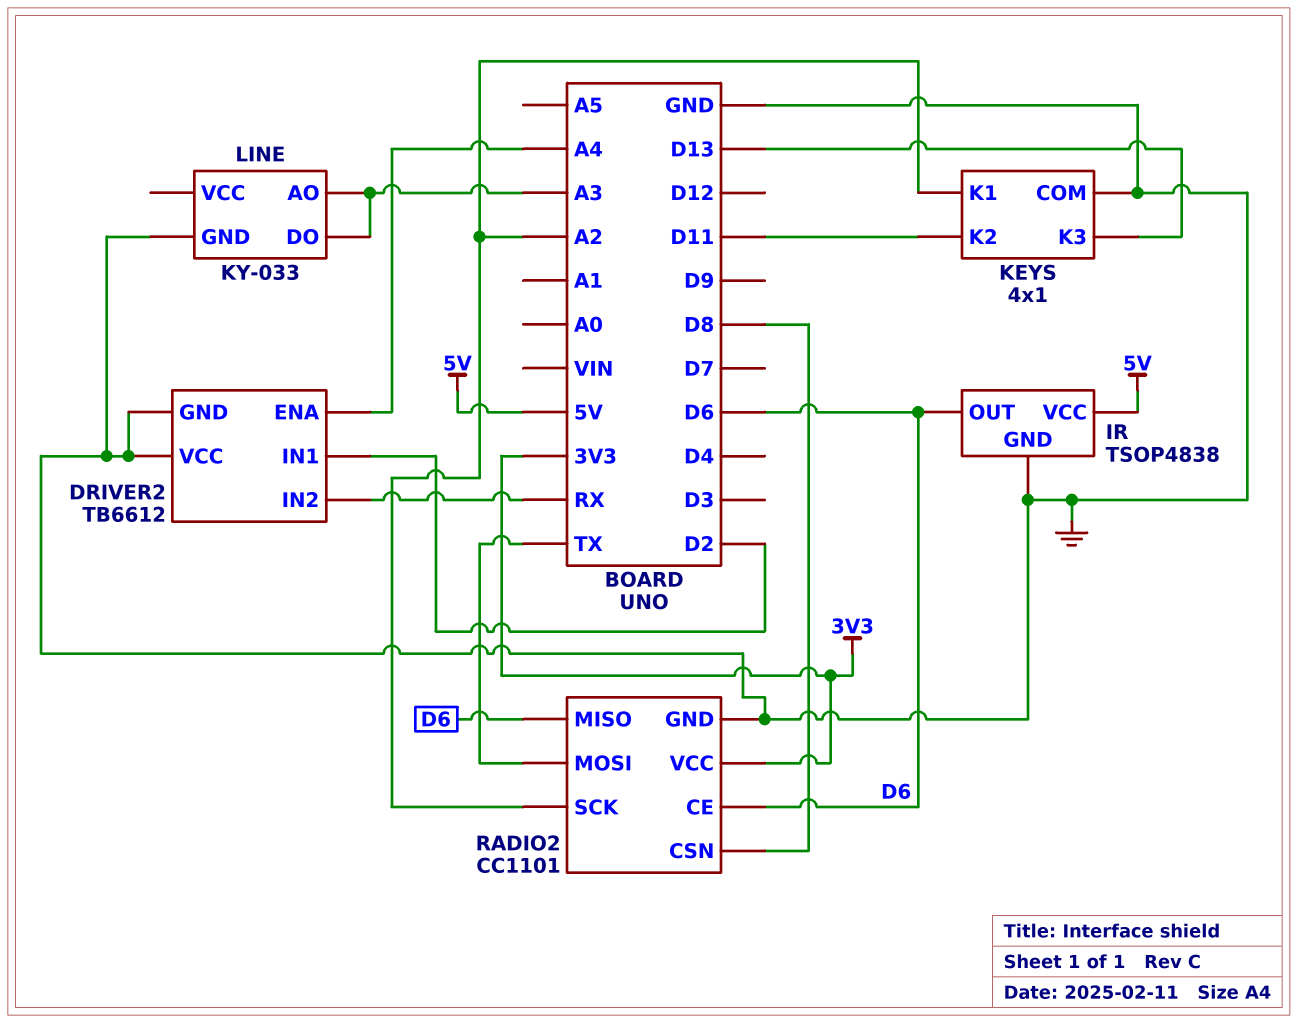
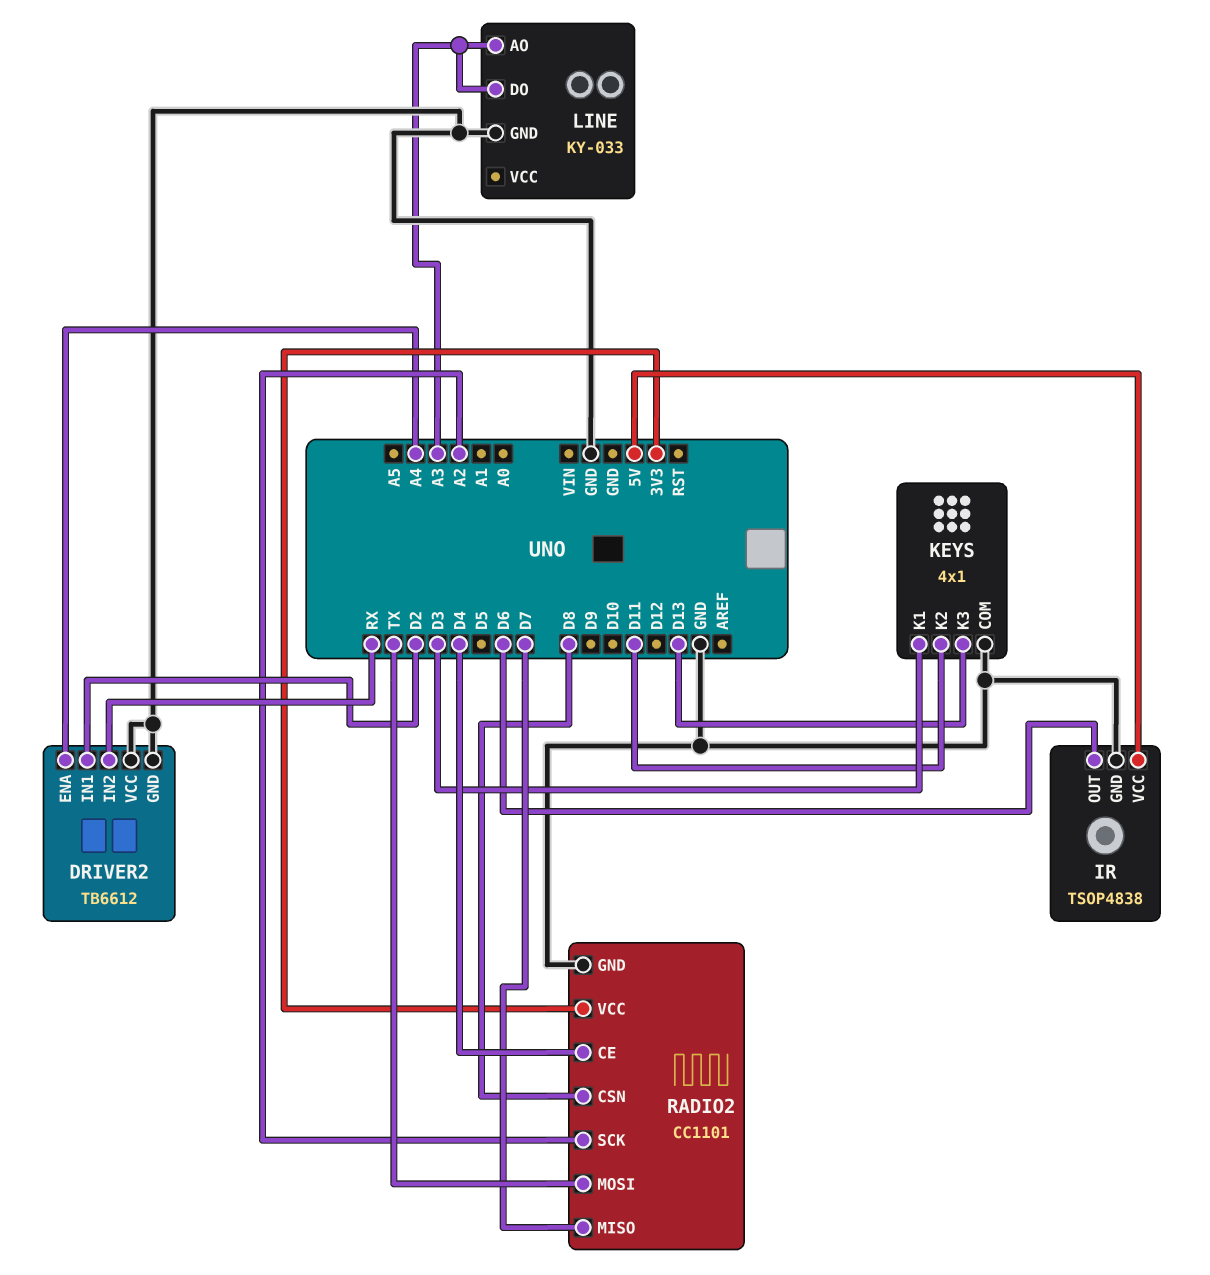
KEYS pin K1: A2 -> D3
RADIO2 pin CE: D6 -> D4
RADIO2 pin MISO: D6 -> D7

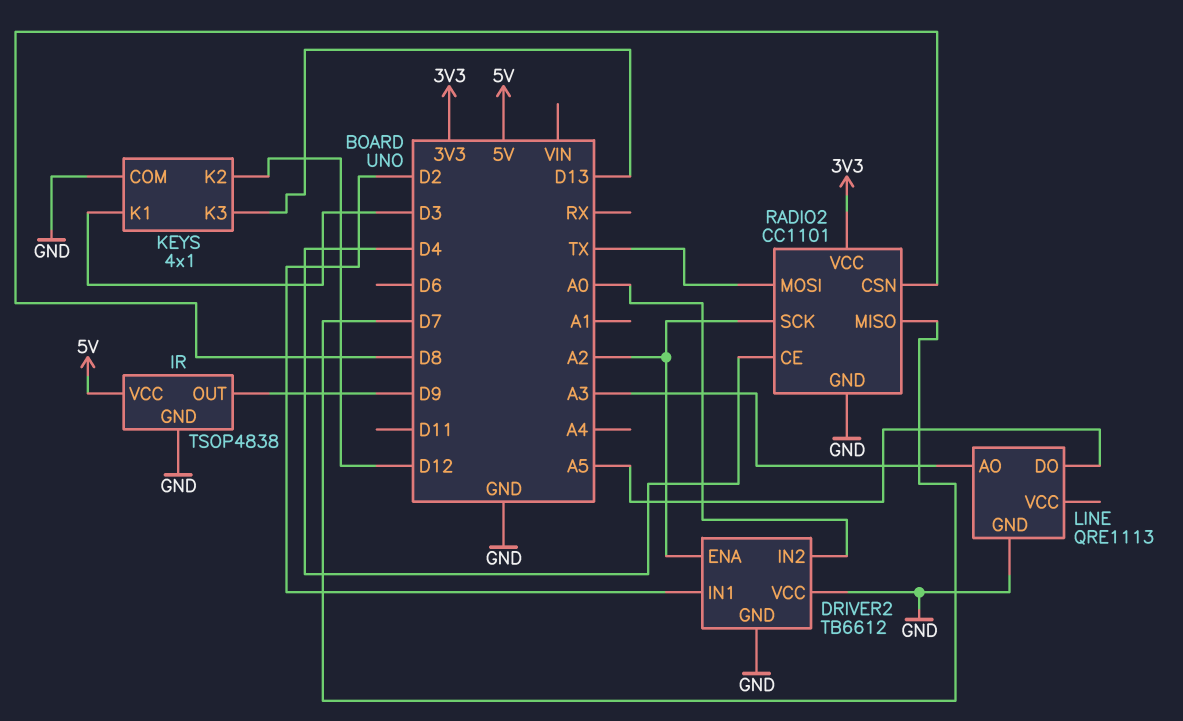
DRIVER2 pin ENA: A4 -> A2
DRIVER2 pin IN2: RX -> A0
IR pin OUT: D6 -> D9
KEYS pin K2: D11 -> D12
LINE: KY-033 -> QRE1113
LINE pin DO: A3 -> A5

